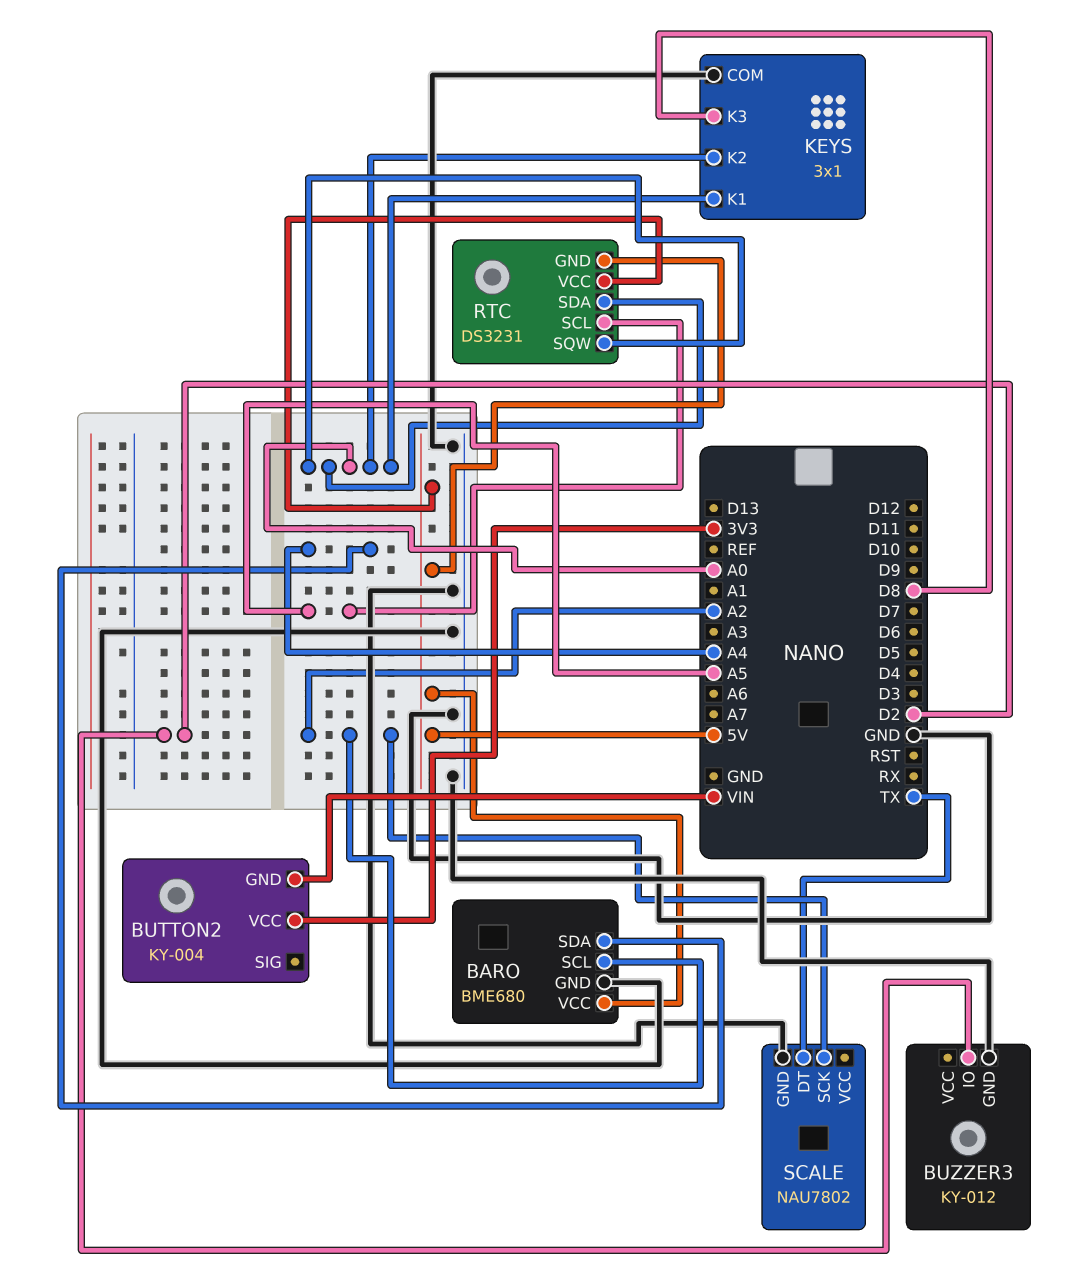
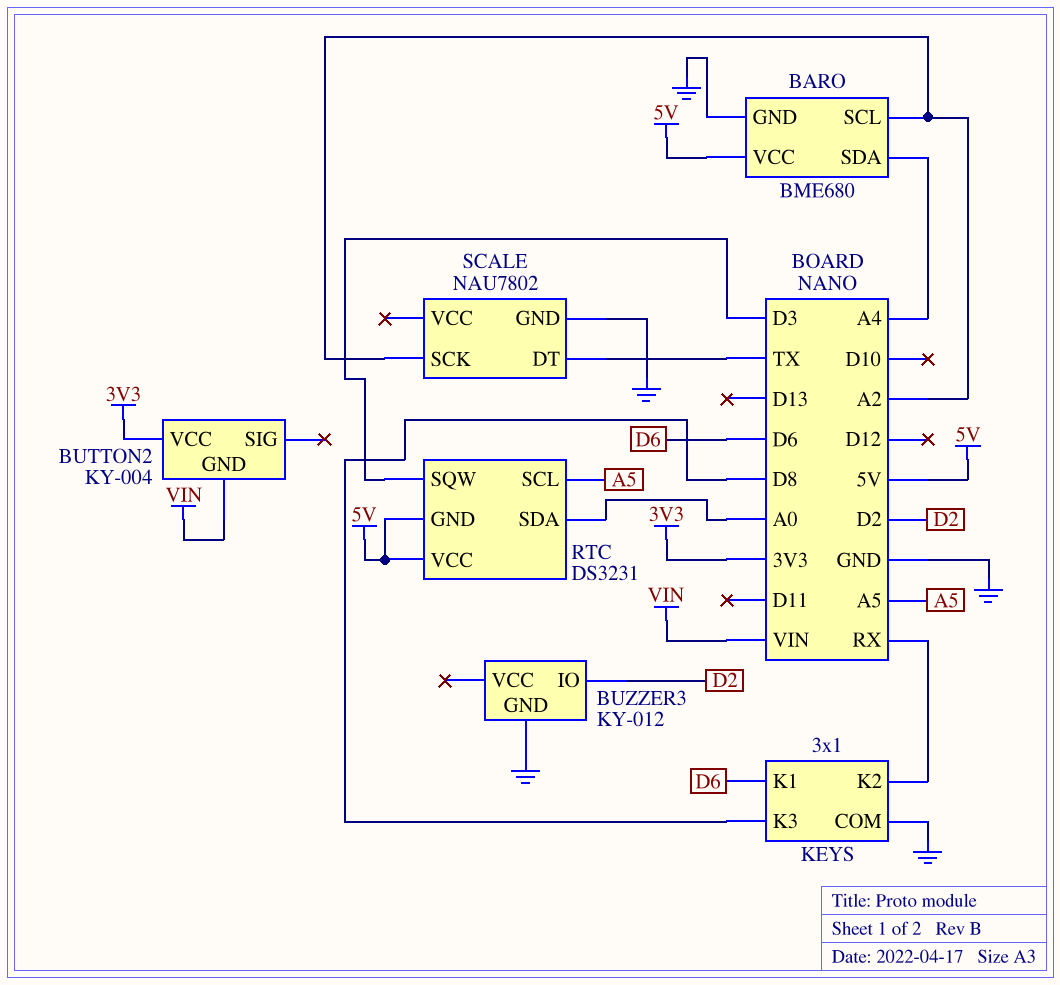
KEYS pin K1: A0 -> D6
KEYS pin K2: A0 -> RX
RTC pin SQW: A0 -> D3

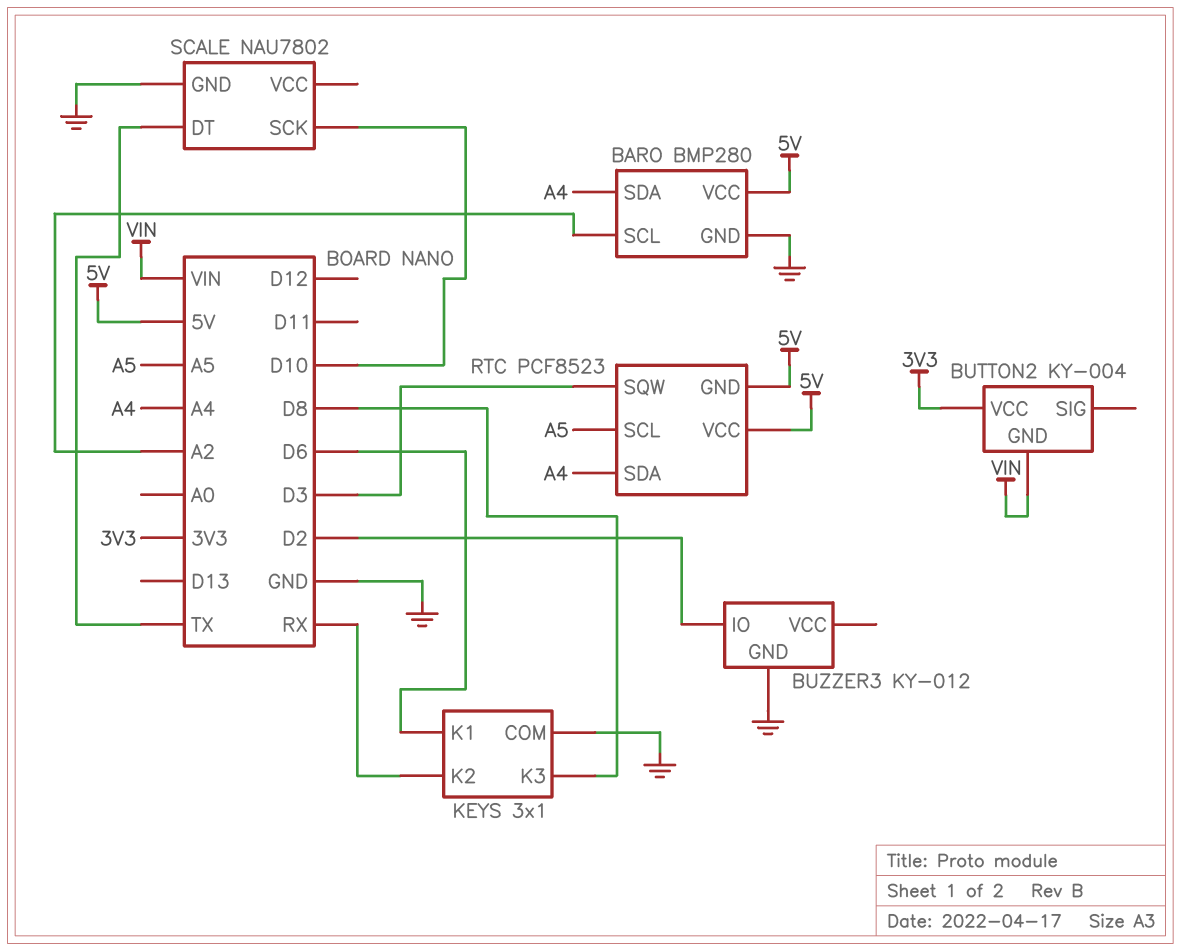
BARO: BME680 -> BMP280
RTC: DS3231 -> PCF8523
RTC pin SDA: A0 -> A4
SCALE pin SCK: A2 -> D10

